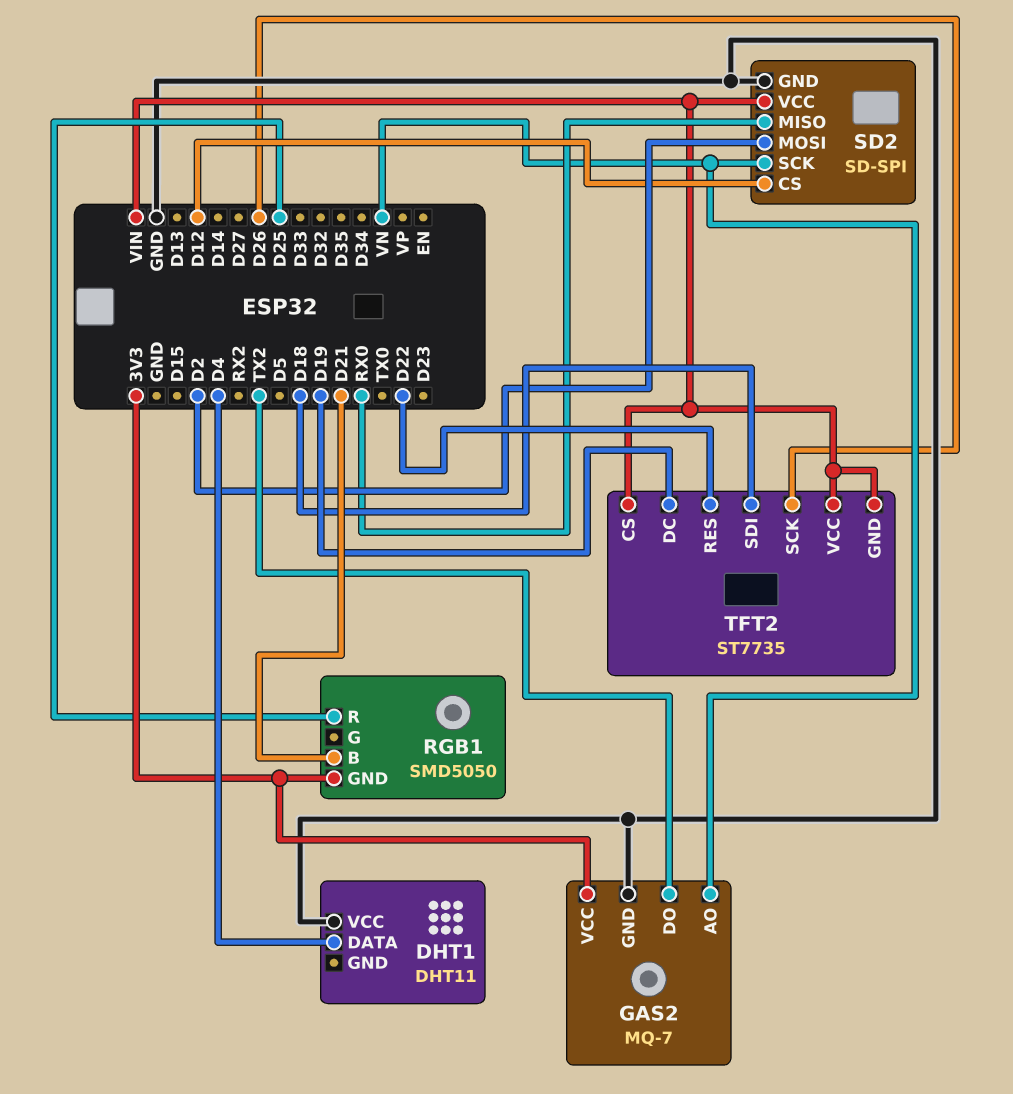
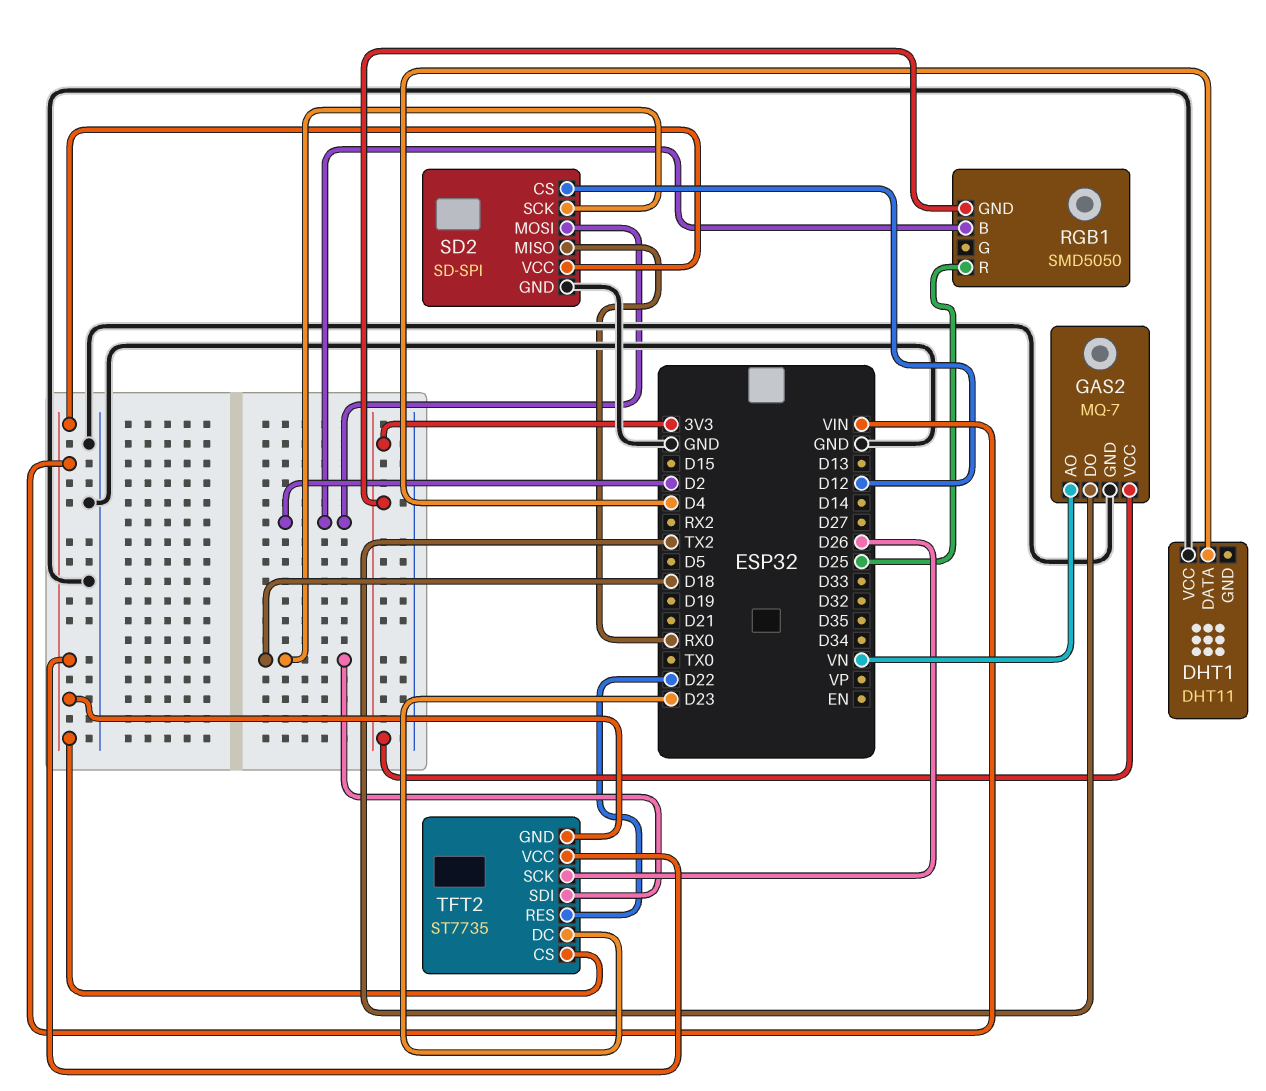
RGB1 pin B: D21 -> D2
SD2 pin SCK: VN -> D18
TFT2 pin DC: D19 -> D23

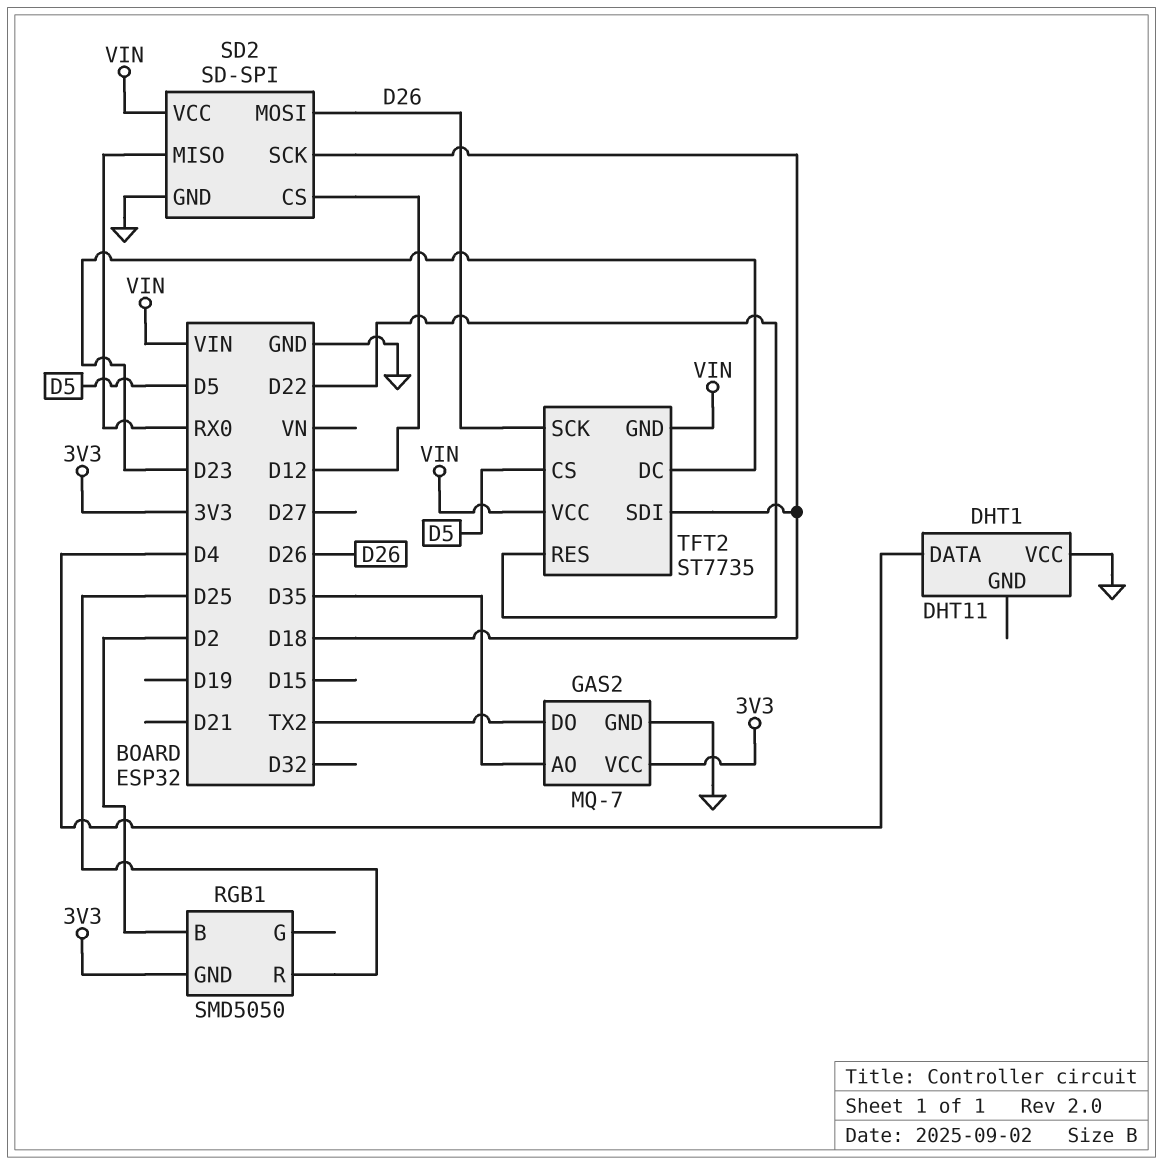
GAS2 pin AO: VN -> D35
SD2 pin MOSI: D2 -> D26
TFT2 pin CS: VIN -> D5

